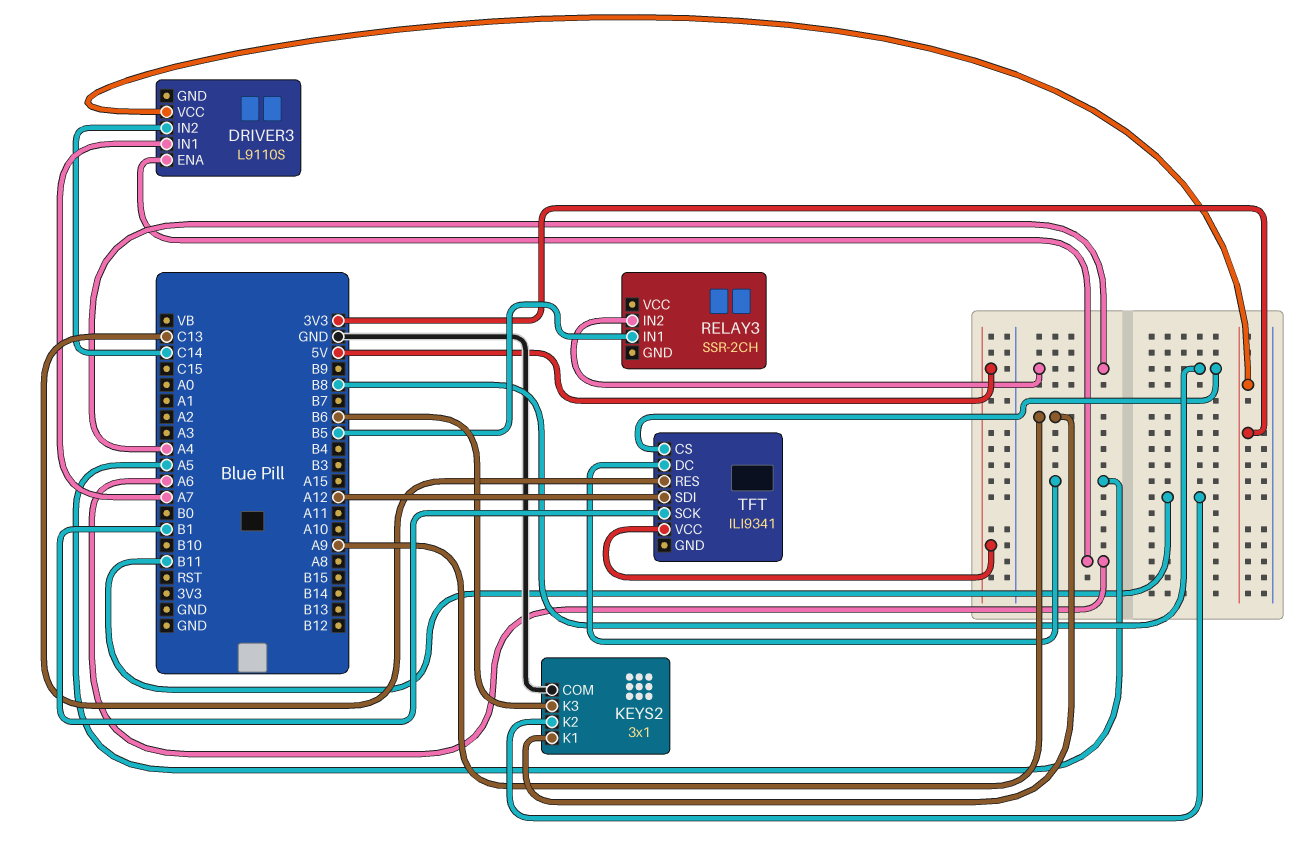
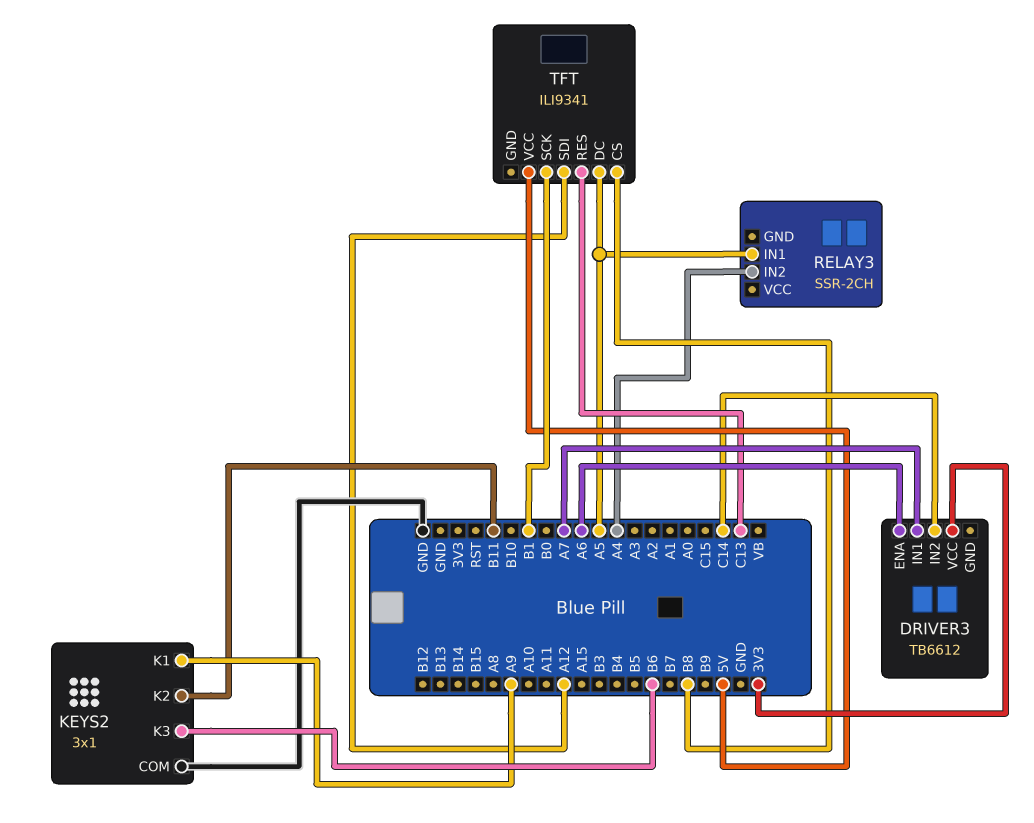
DRIVER3: L9110S -> TB6612
RELAY3 pin IN1: B5 -> A5

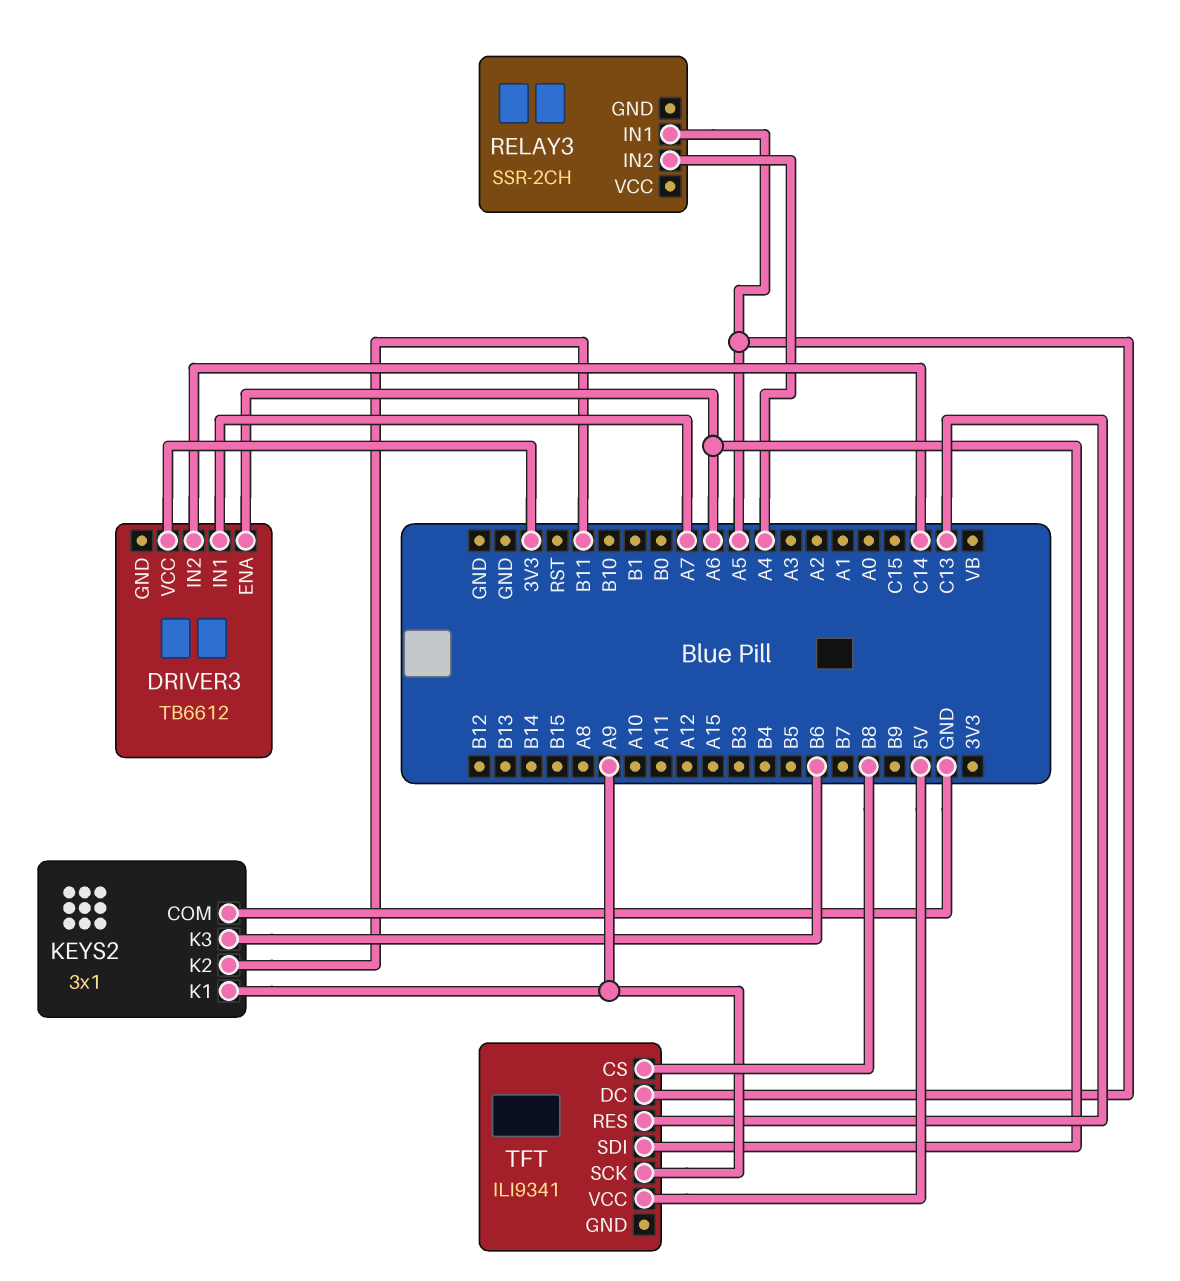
TFT pin SCK: B1 -> A9
TFT pin SDI: A12 -> A6

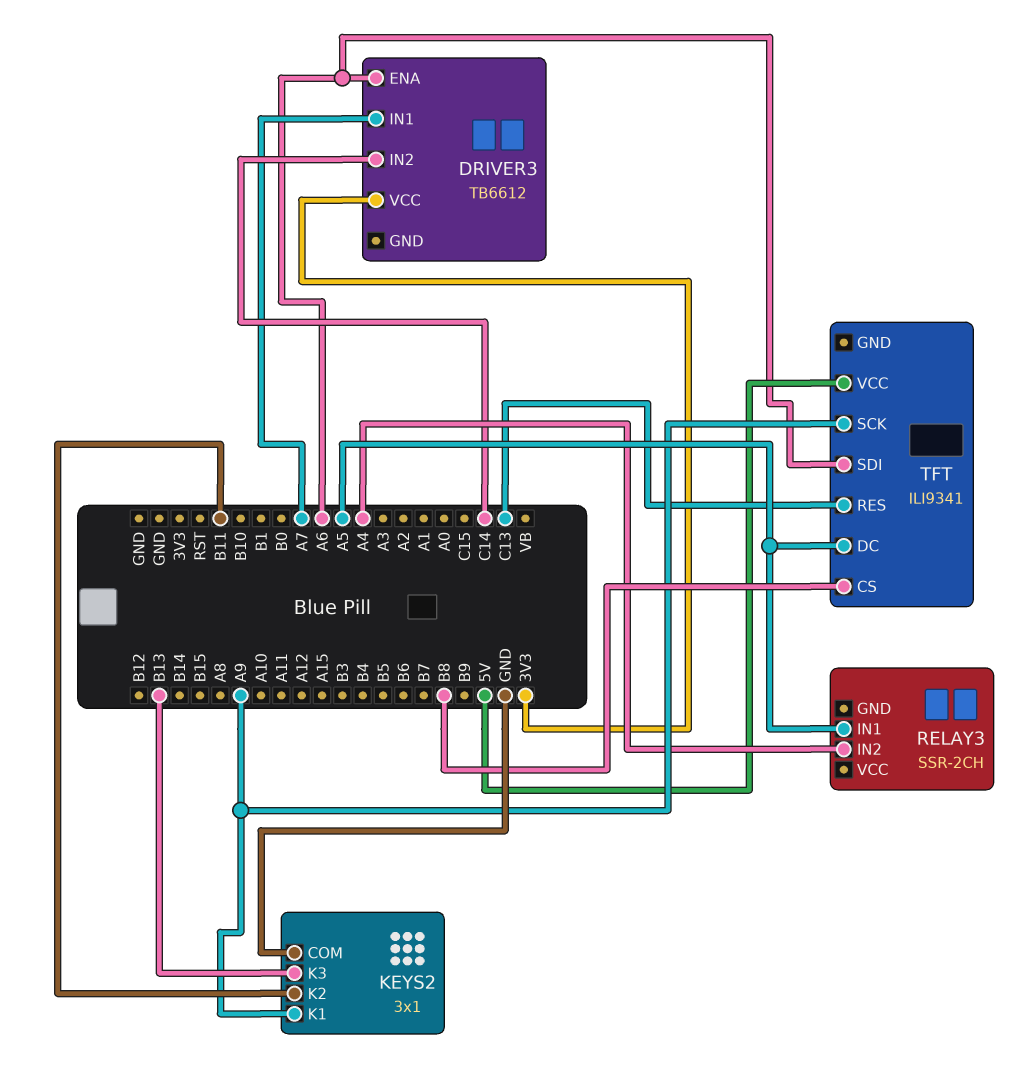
KEYS2 pin K3: B6 -> B13

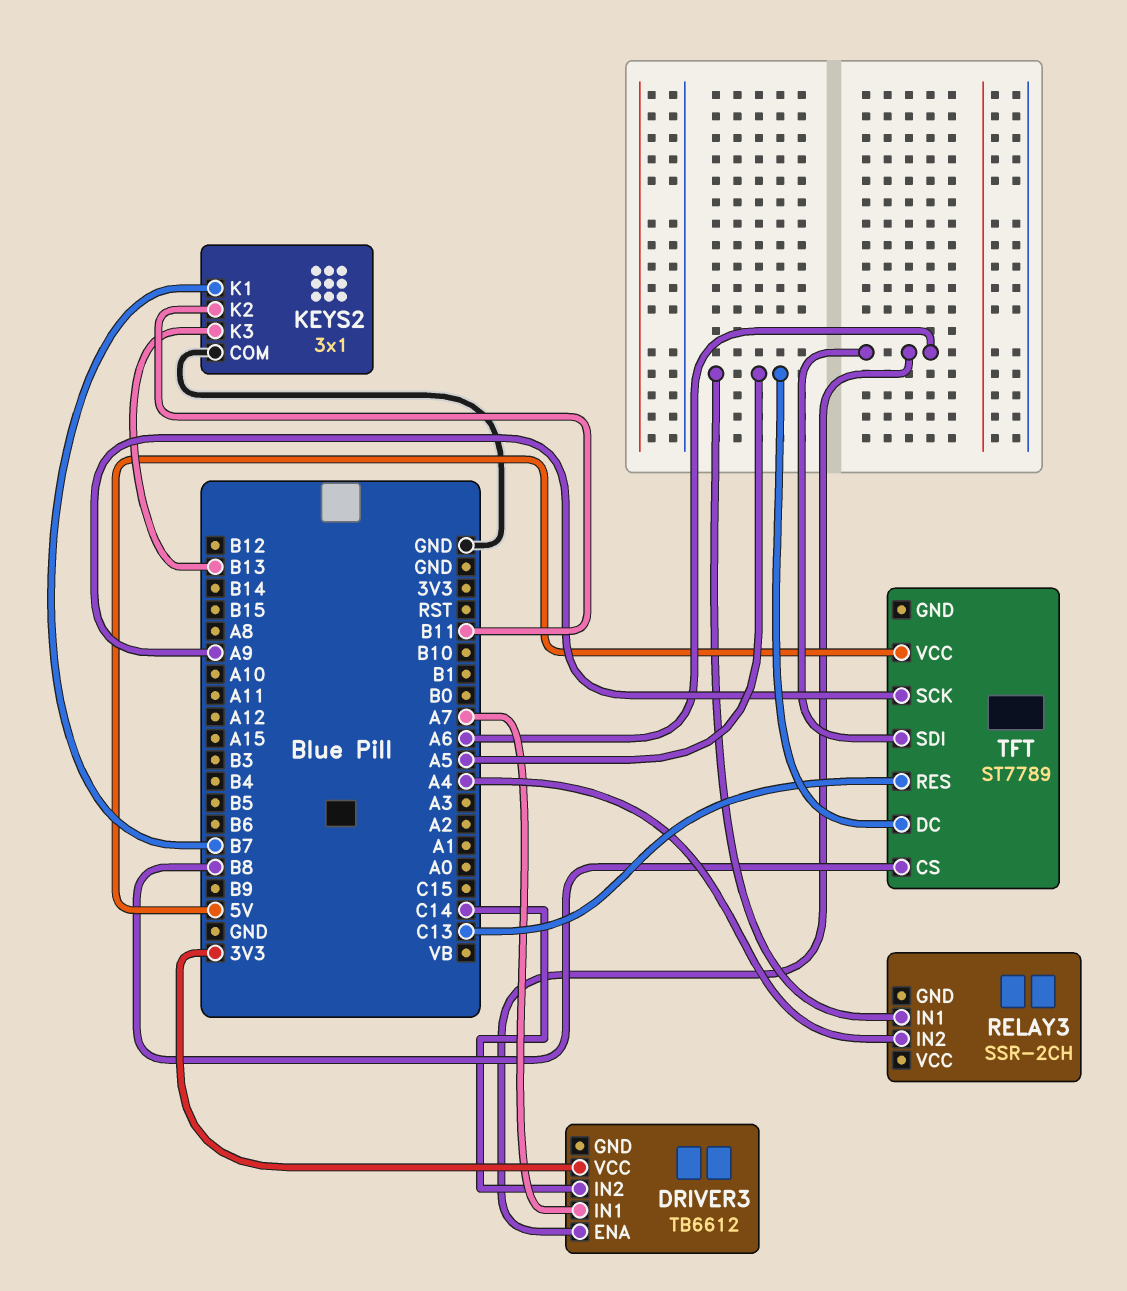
KEYS2 pin K1: A9 -> B7
TFT: ILI9341 -> ST7789

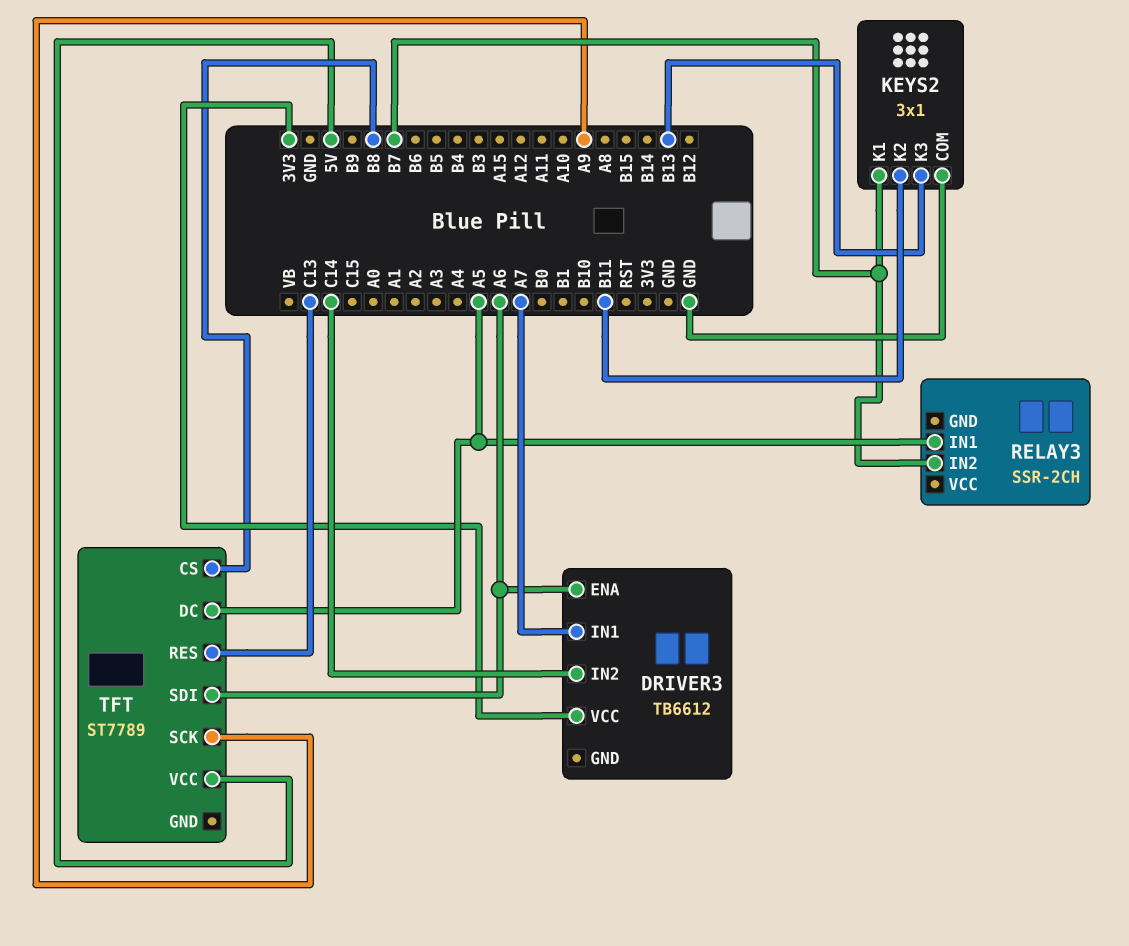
RELAY3 pin IN2: A4 -> B7

